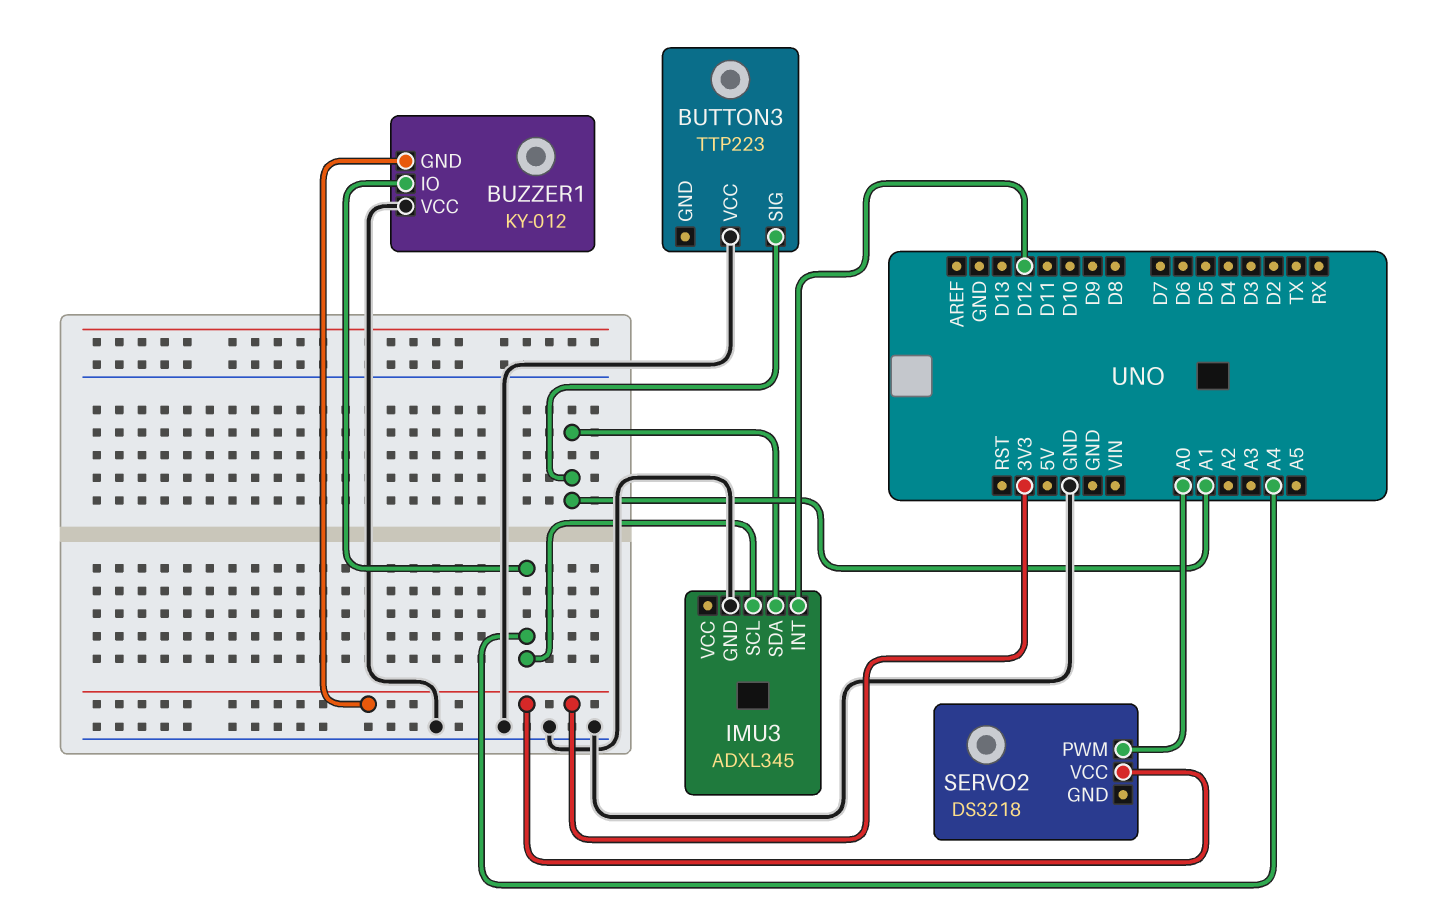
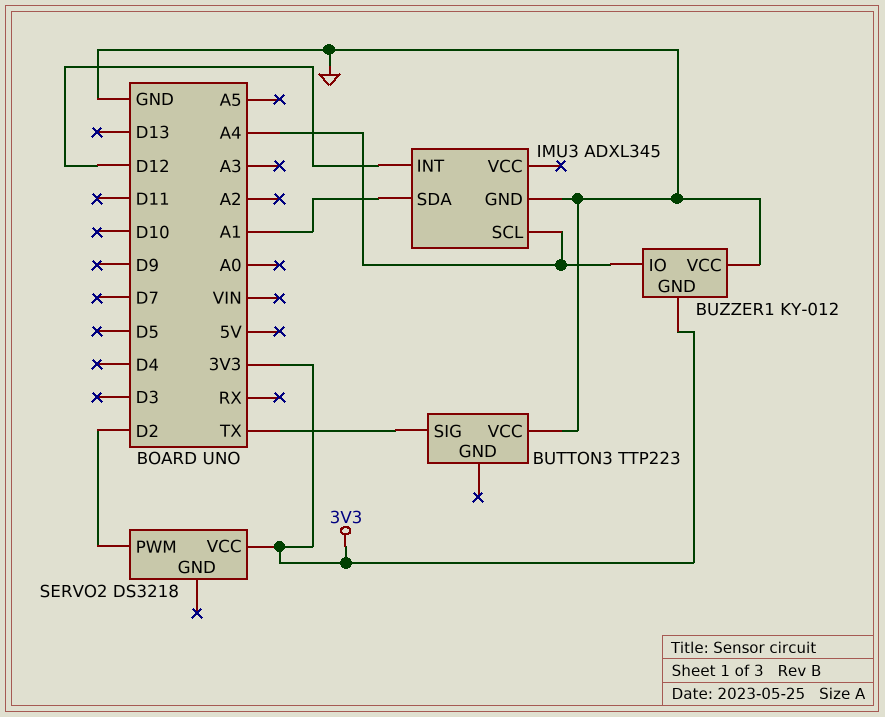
BUTTON3 pin SIG: A1 -> TX
SERVO2 pin PWM: A0 -> D2

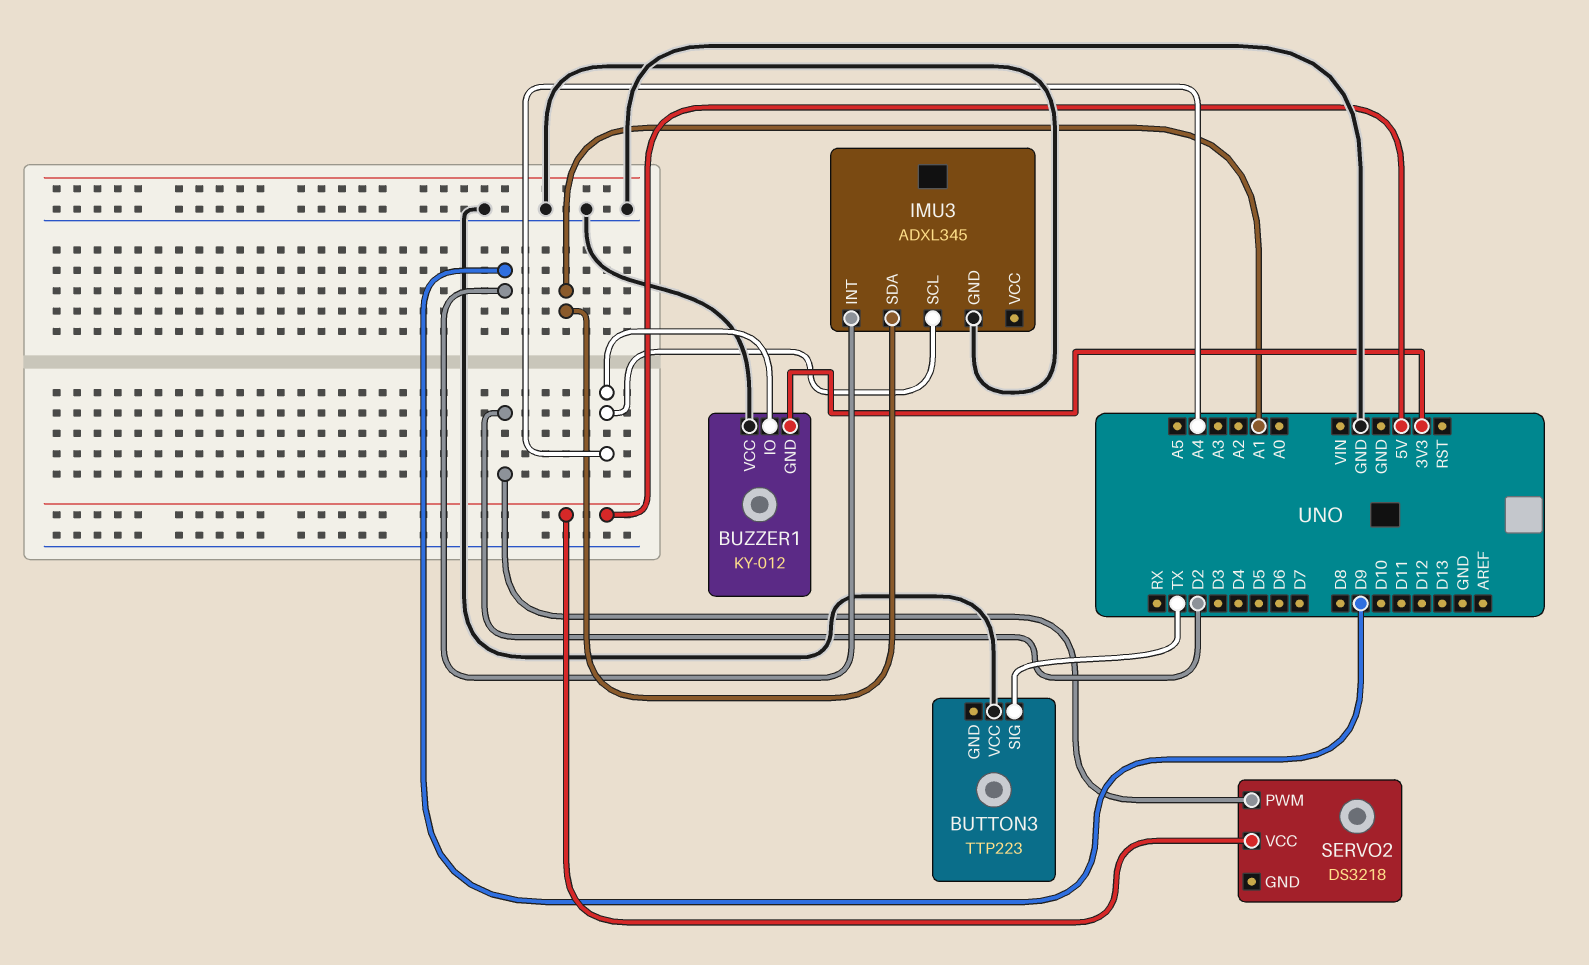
IMU3 pin INT: D12 -> D9
SERVO2 pin VCC: 3V3 -> 5V

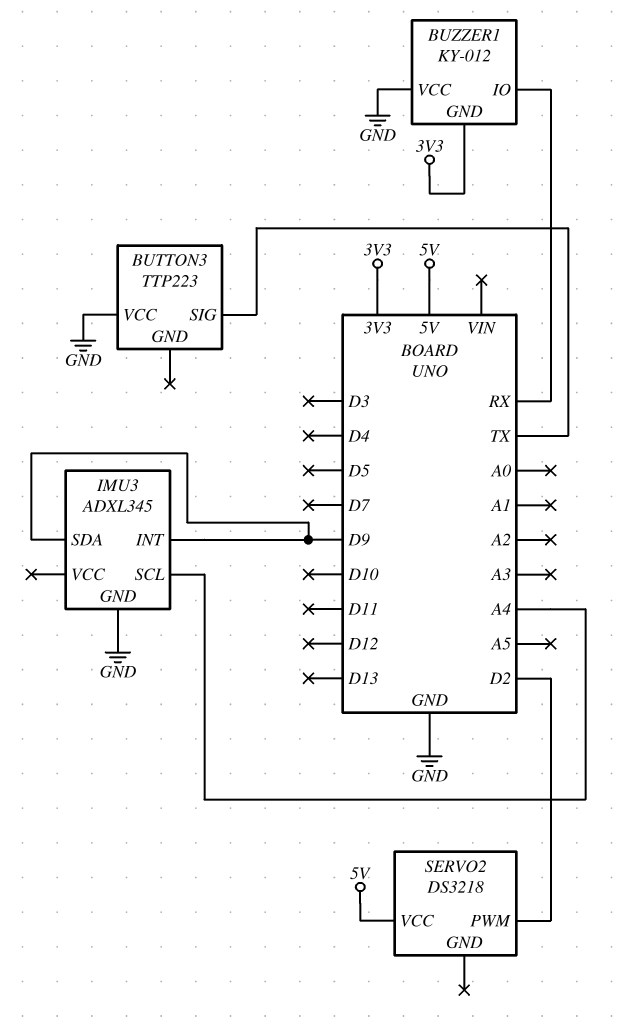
BUZZER1 pin IO: A4 -> RX
IMU3 pin SDA: A1 -> D9

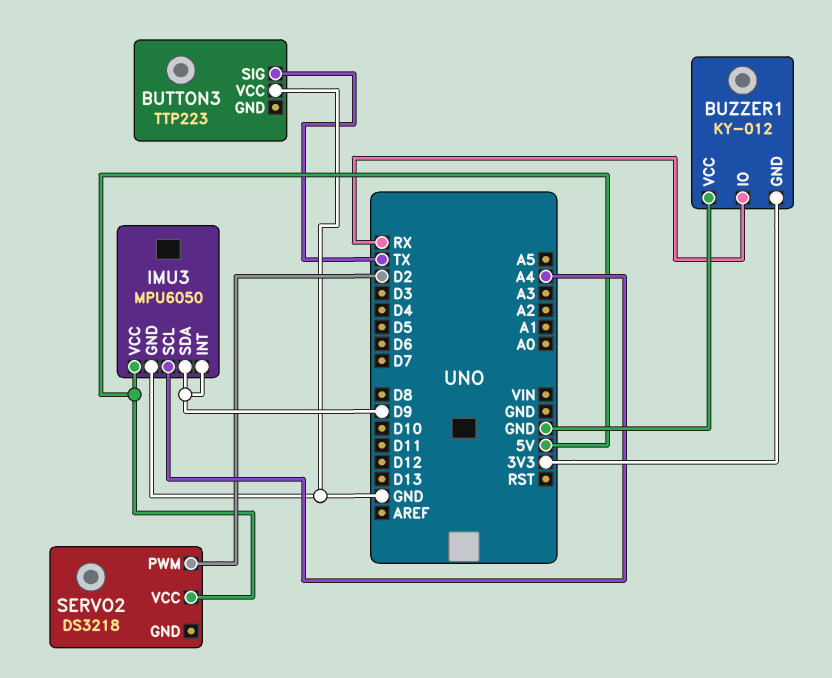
IMU3: ADXL345 -> MPU6050
IMU3 pin VCC: none -> 5V

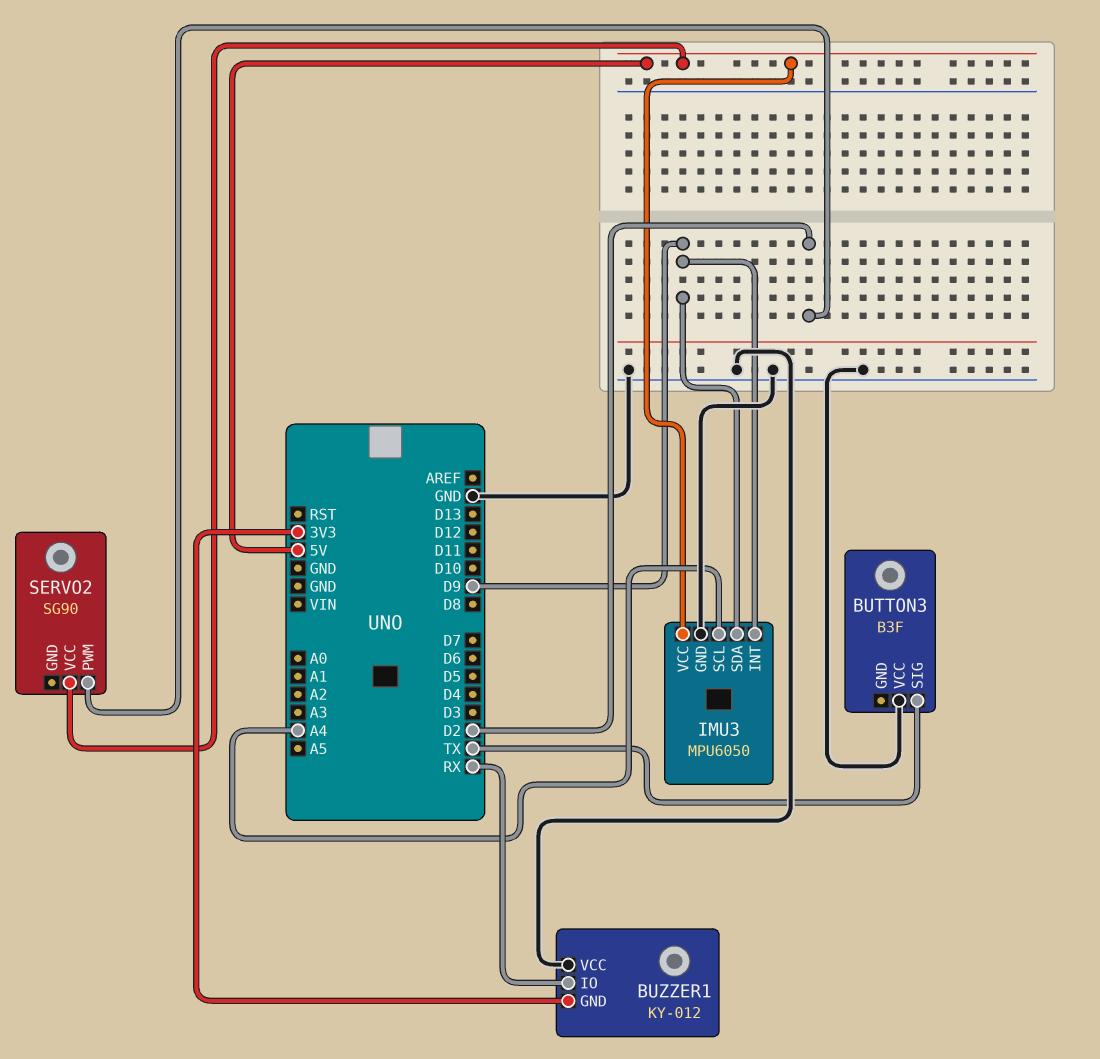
BUTTON3: TTP223 -> B3F
SERVO2: DS3218 -> SG90

